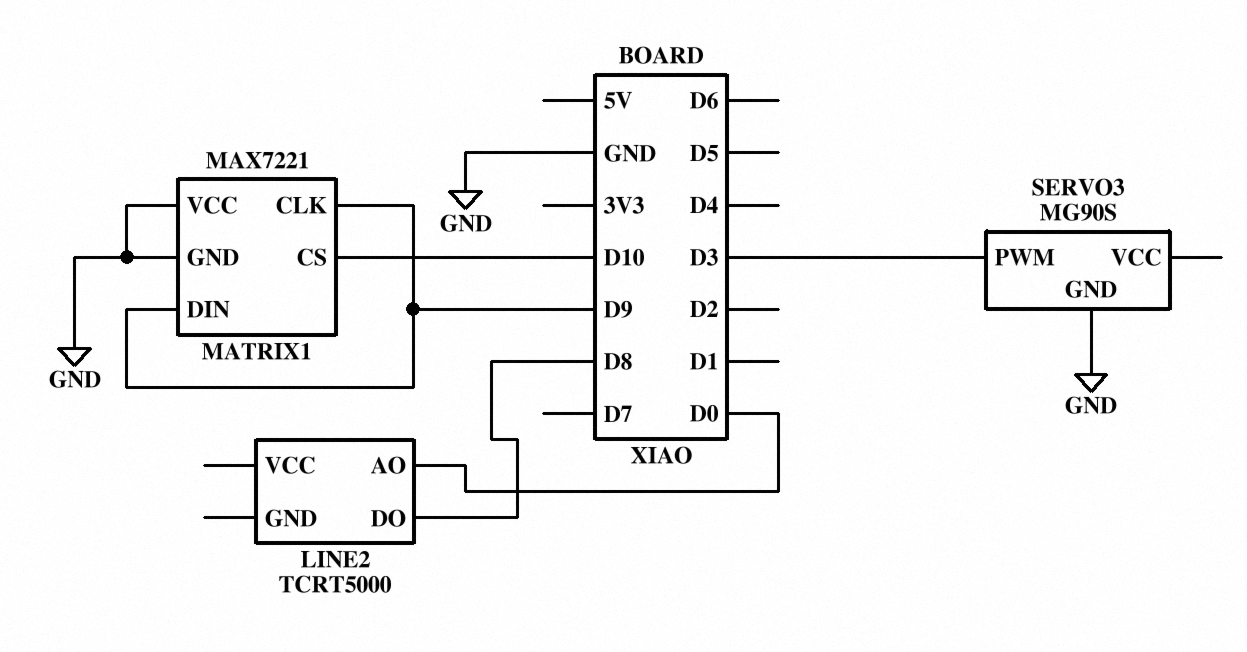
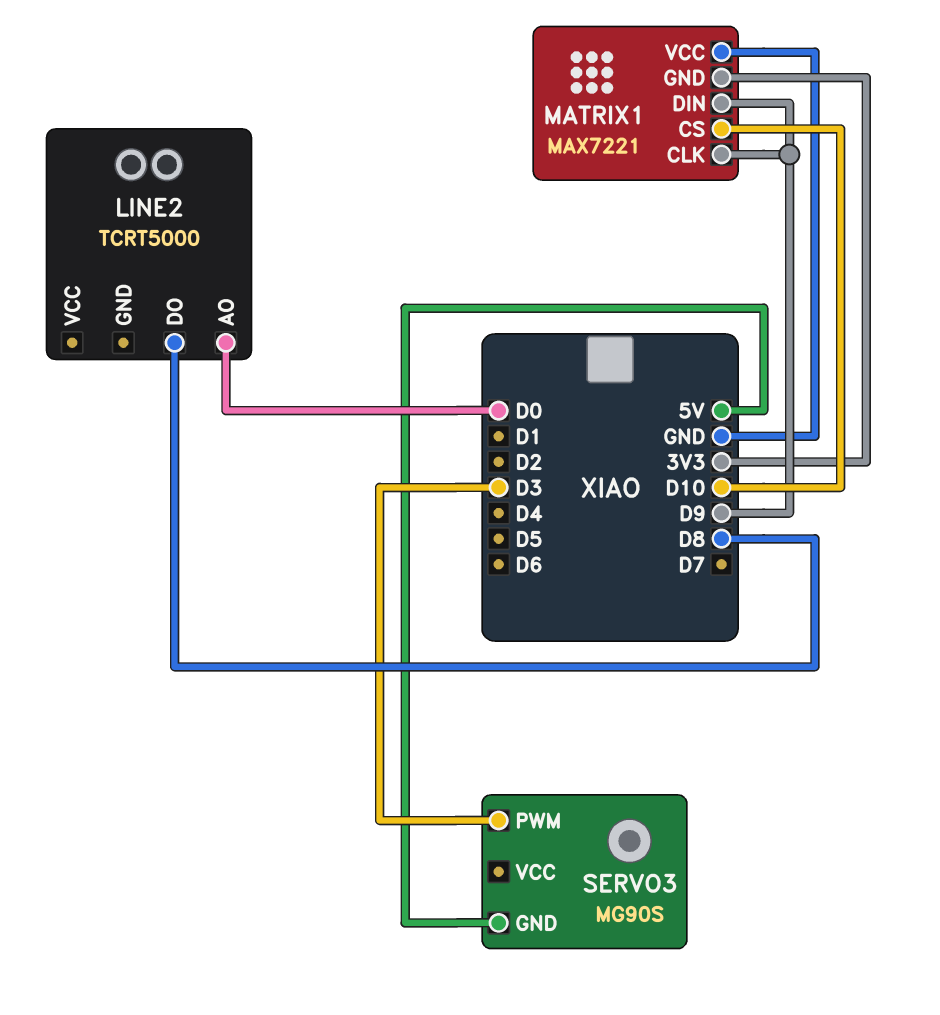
MATRIX1 pin GND: GND -> 3V3
SERVO3 pin GND: GND -> 5V

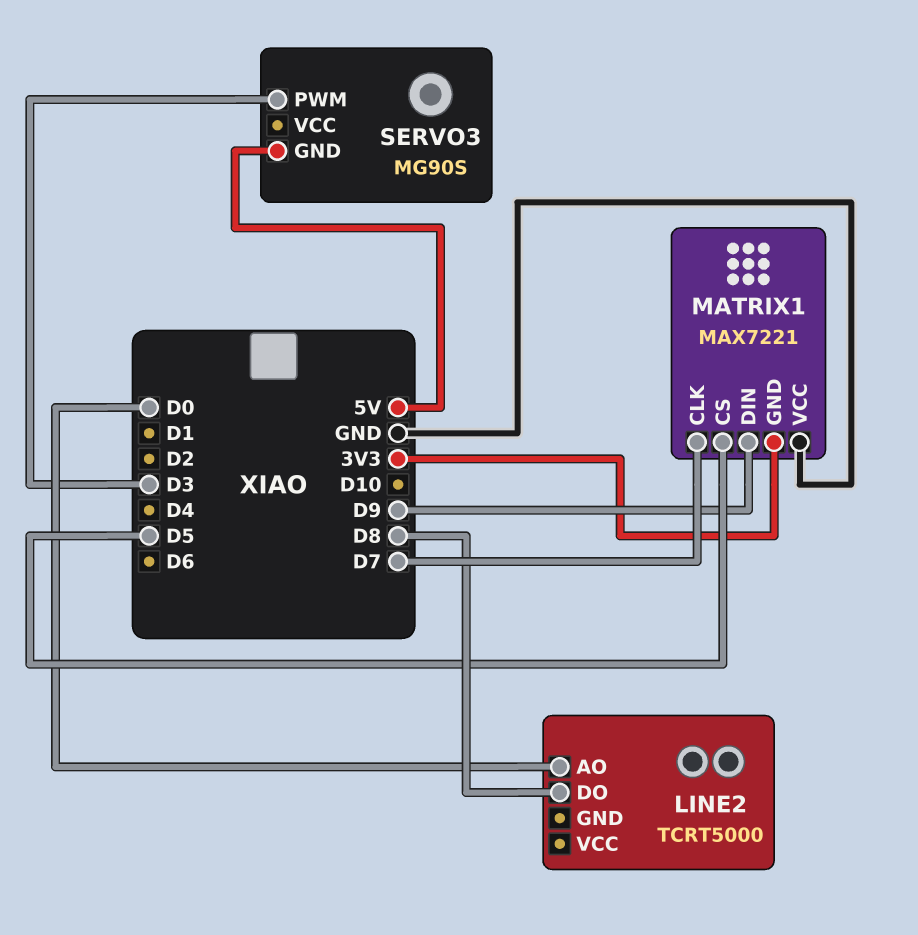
MATRIX1 pin CLK: D9 -> D7
MATRIX1 pin CS: D10 -> D5

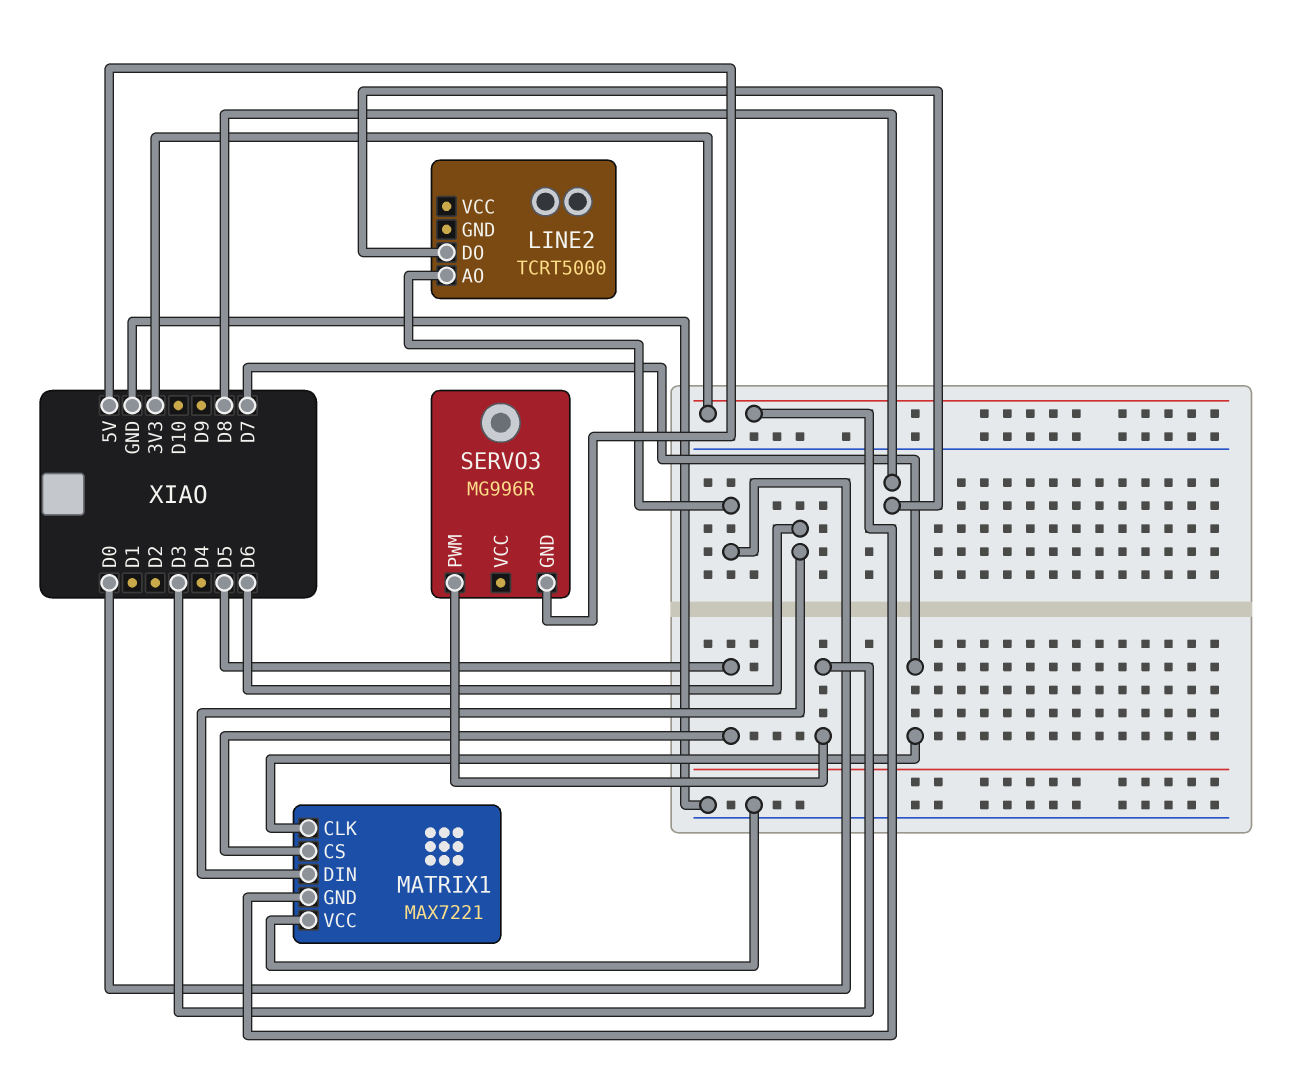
MATRIX1 pin DIN: D9 -> D6
SERVO3: MG90S -> MG996R

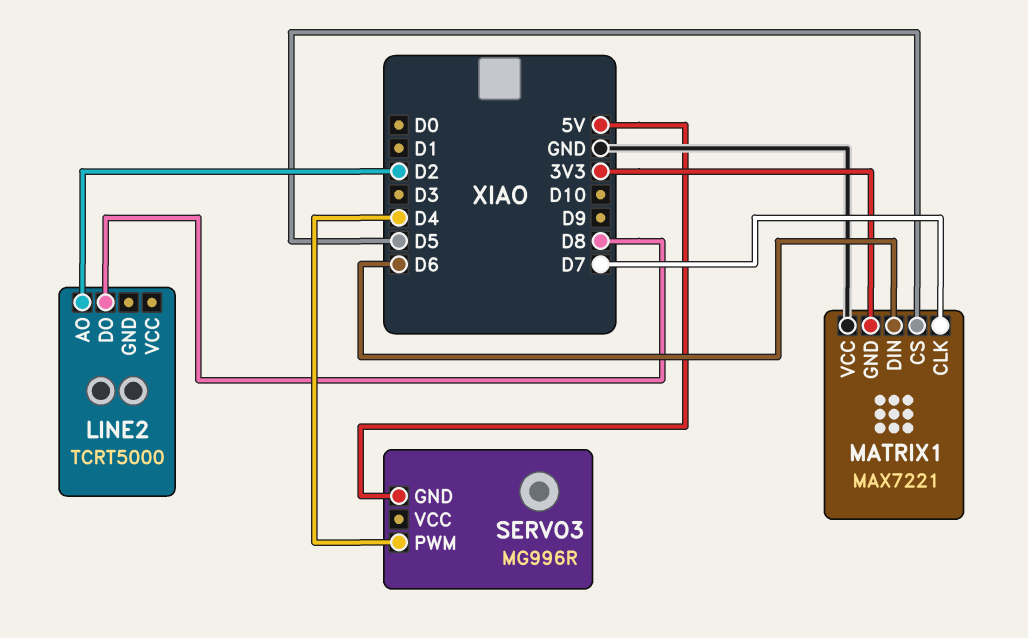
LINE2 pin AO: D0 -> D2
SERVO3 pin PWM: D3 -> D4

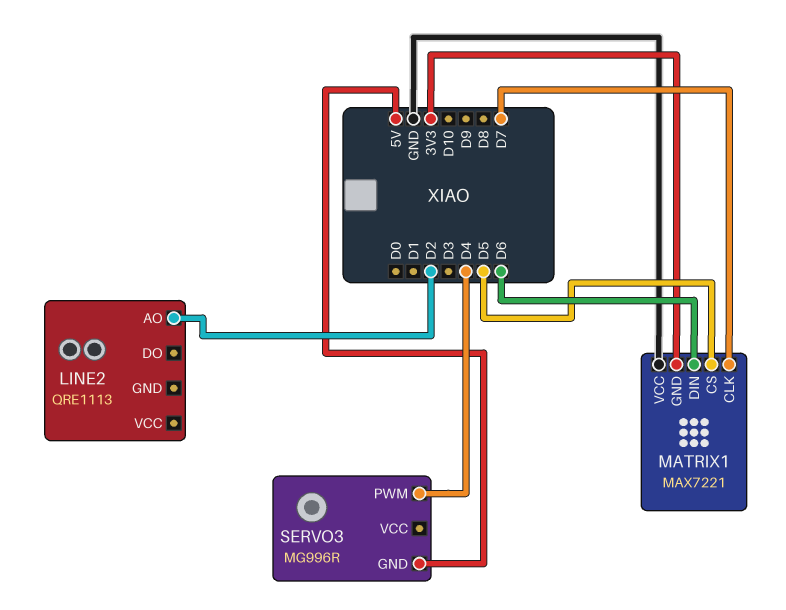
LINE2: TCRT5000 -> QRE1113
LINE2 pin DO: D8 -> none

